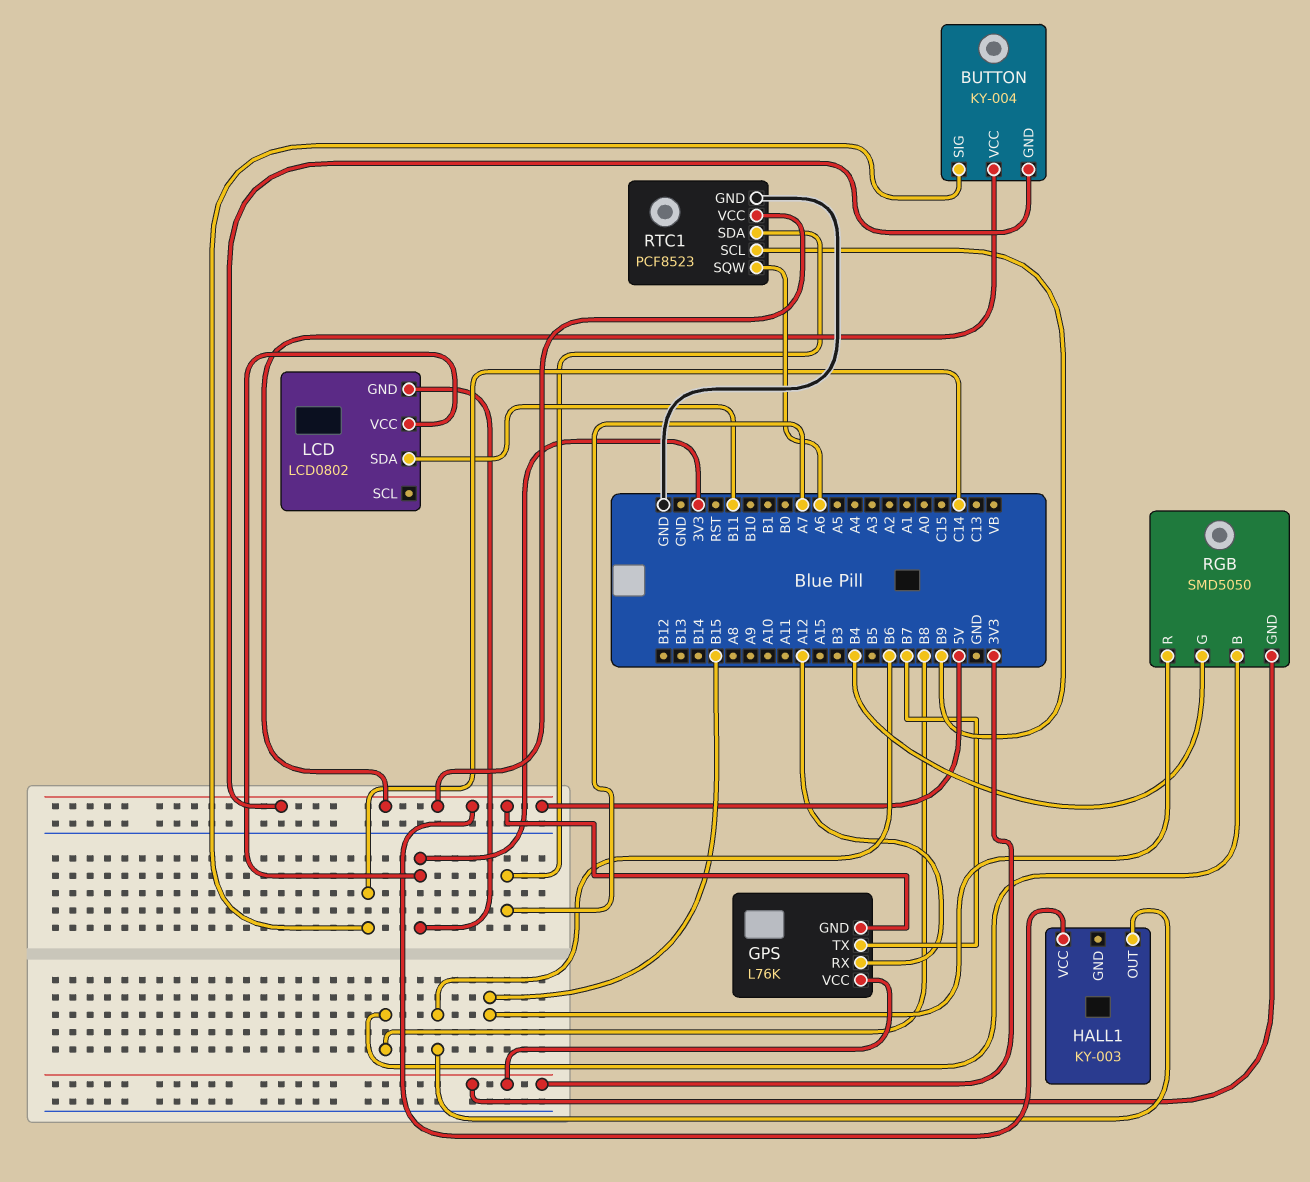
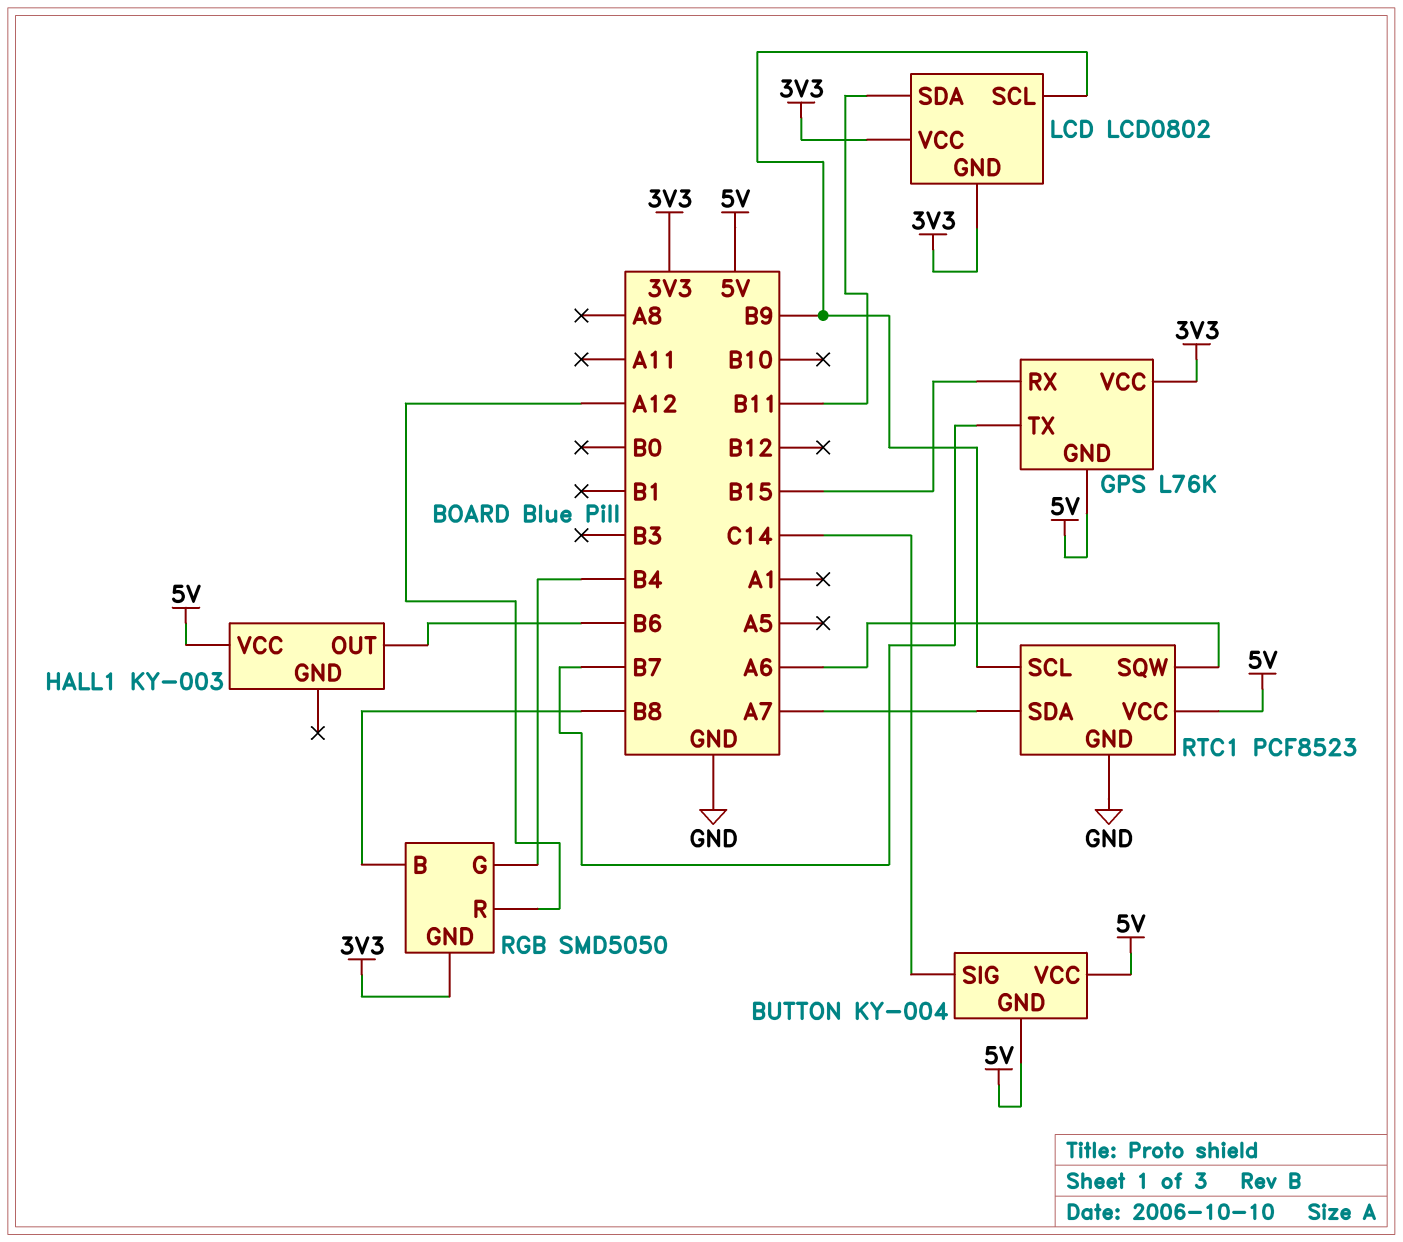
GPS pin RX: A12 -> B15
LCD pin SCL: none -> B9
RGB pin R: B15 -> A12

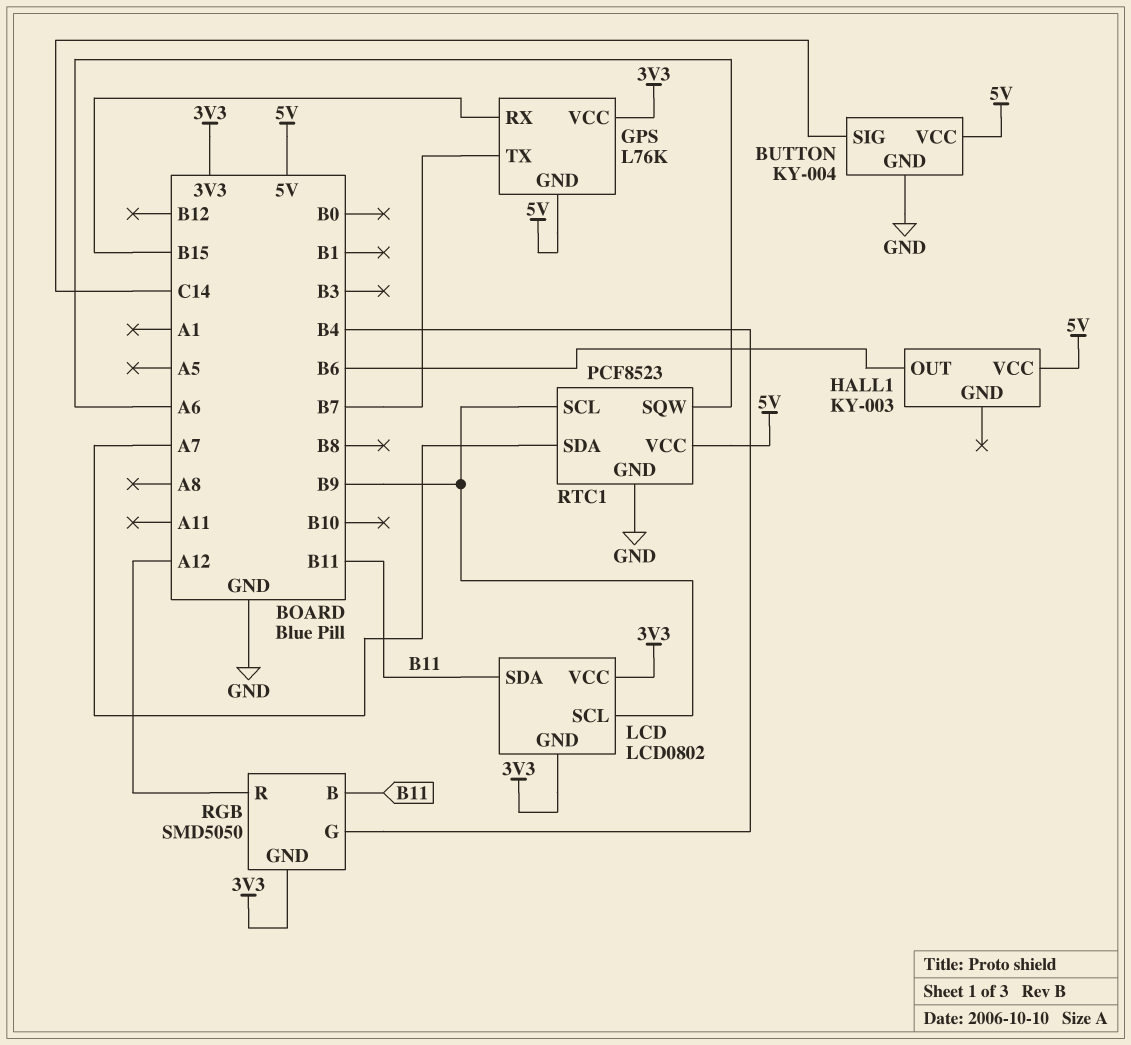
BUTTON pin GND: 5V -> GND
RGB pin B: B8 -> B11

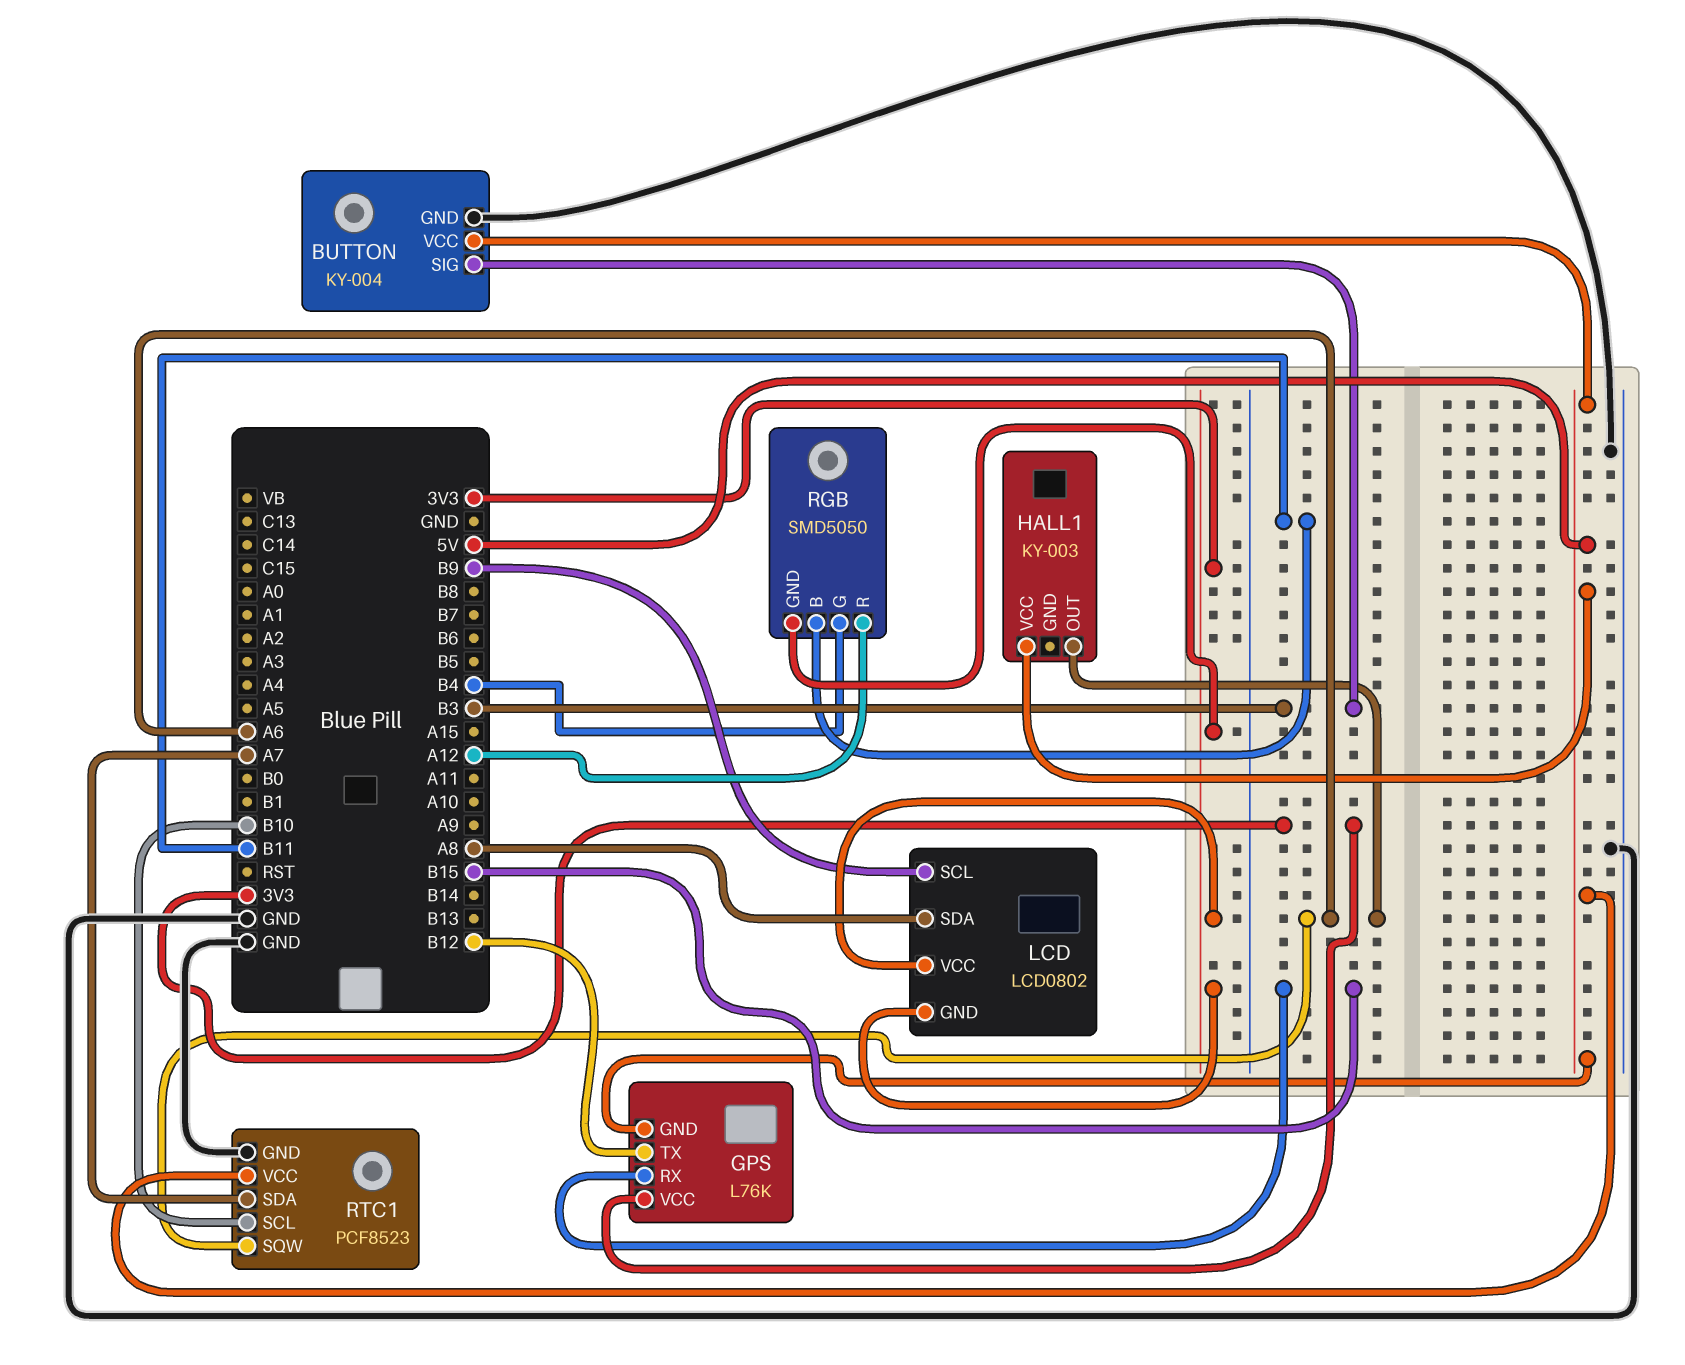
BUTTON pin SIG: C14 -> B3
GPS pin TX: B7 -> B12
HALL1 pin OUT: B6 -> A6
LCD pin SDA: B11 -> A8
RTC1 pin SCL: B9 -> B10

